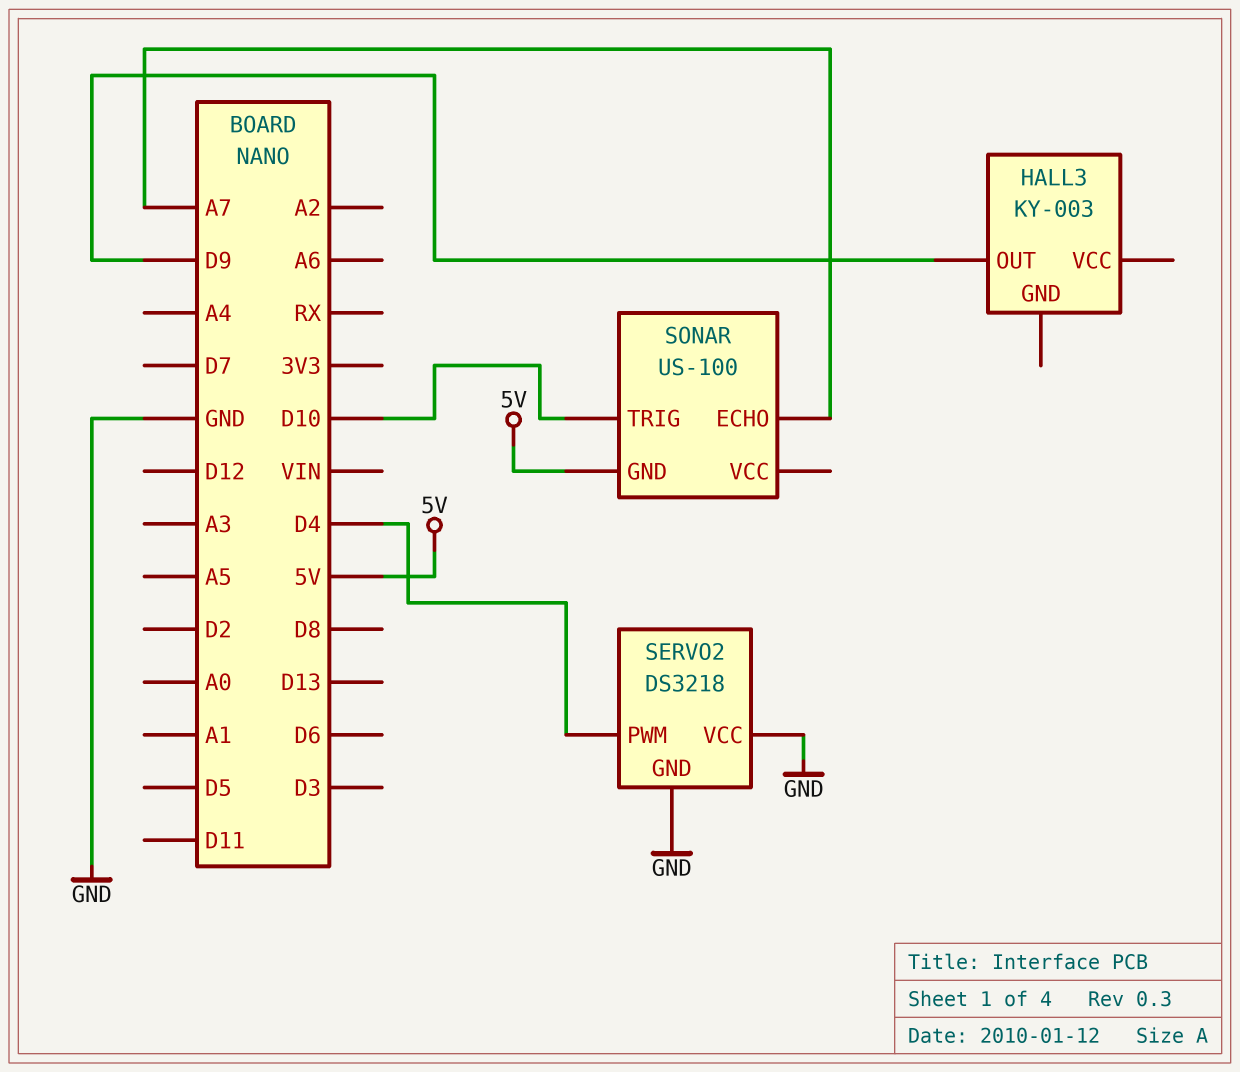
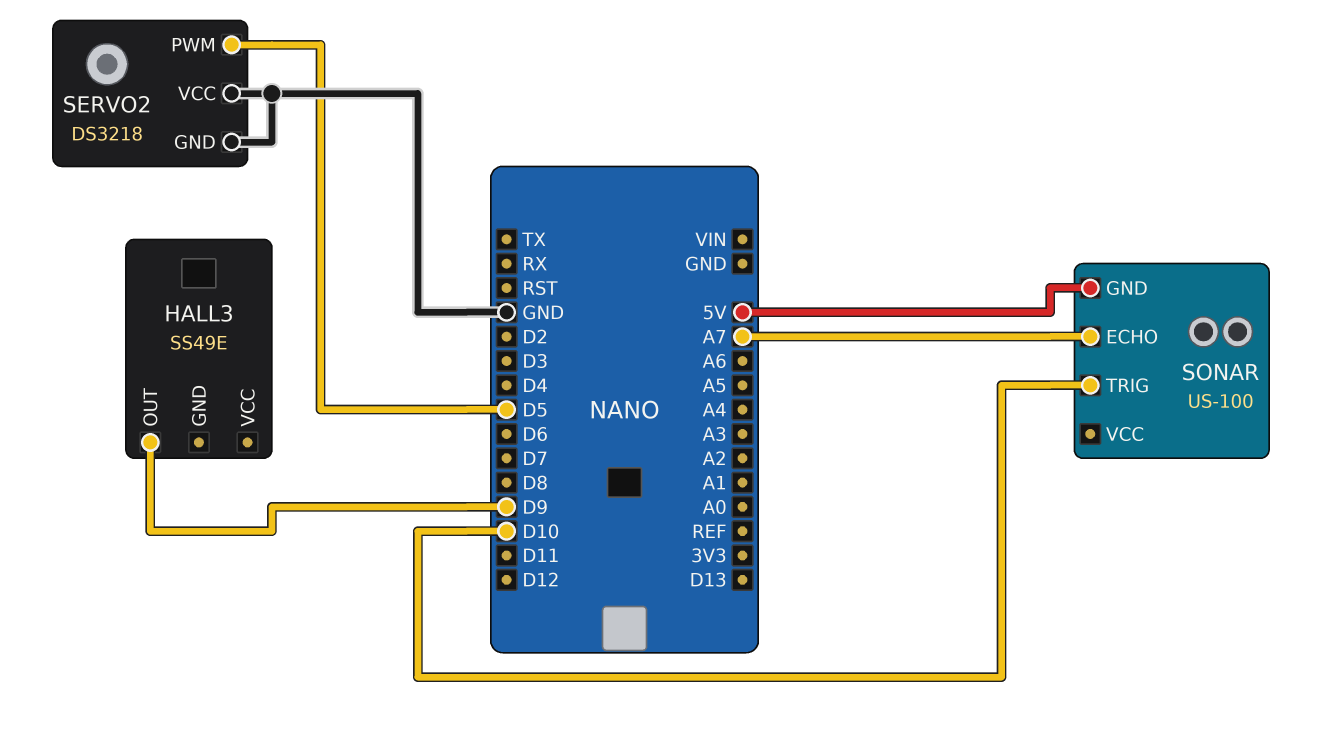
HALL3: KY-003 -> SS49E
SERVO2 pin PWM: D4 -> D5

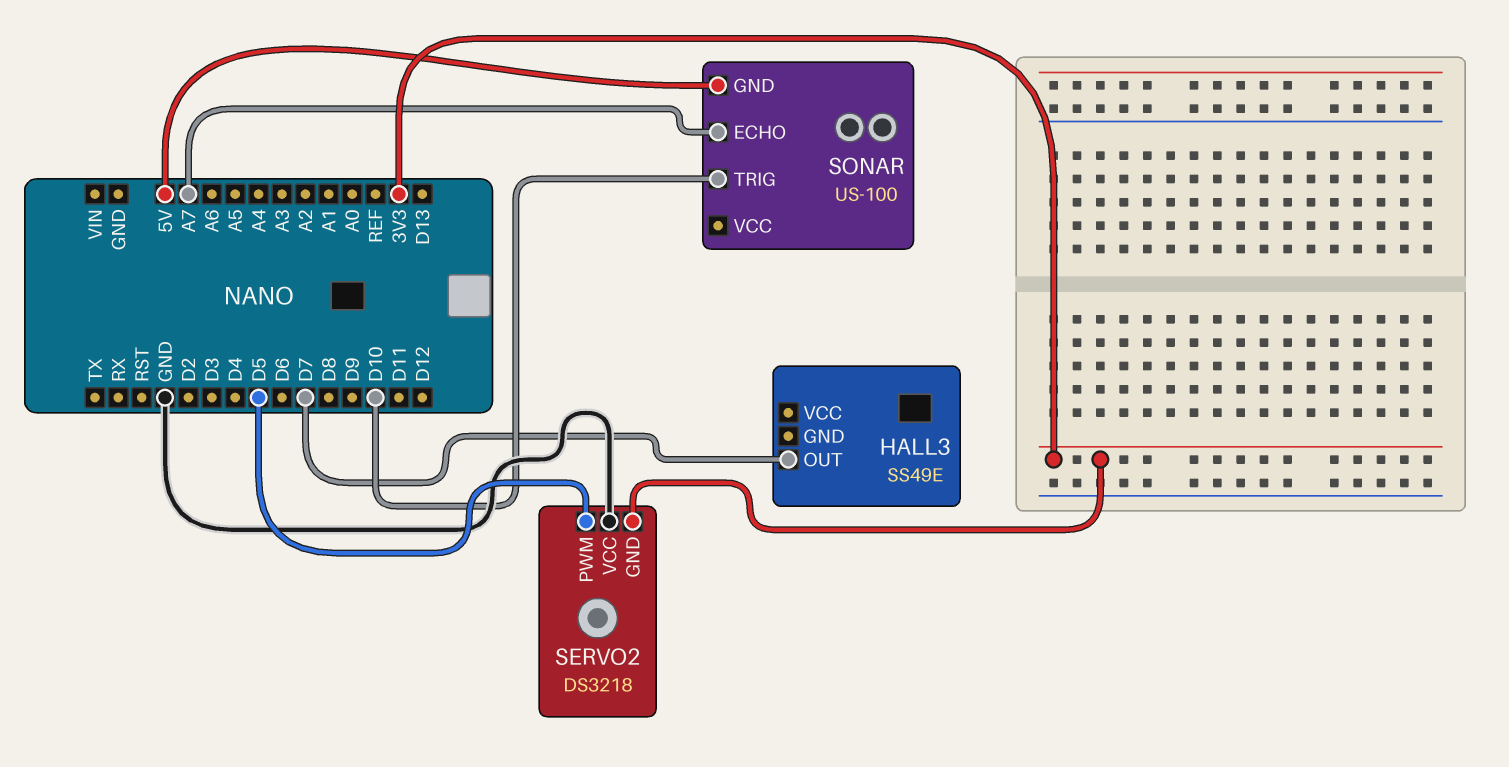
HALL3 pin OUT: D9 -> D7
SERVO2 pin GND: GND -> 3V3

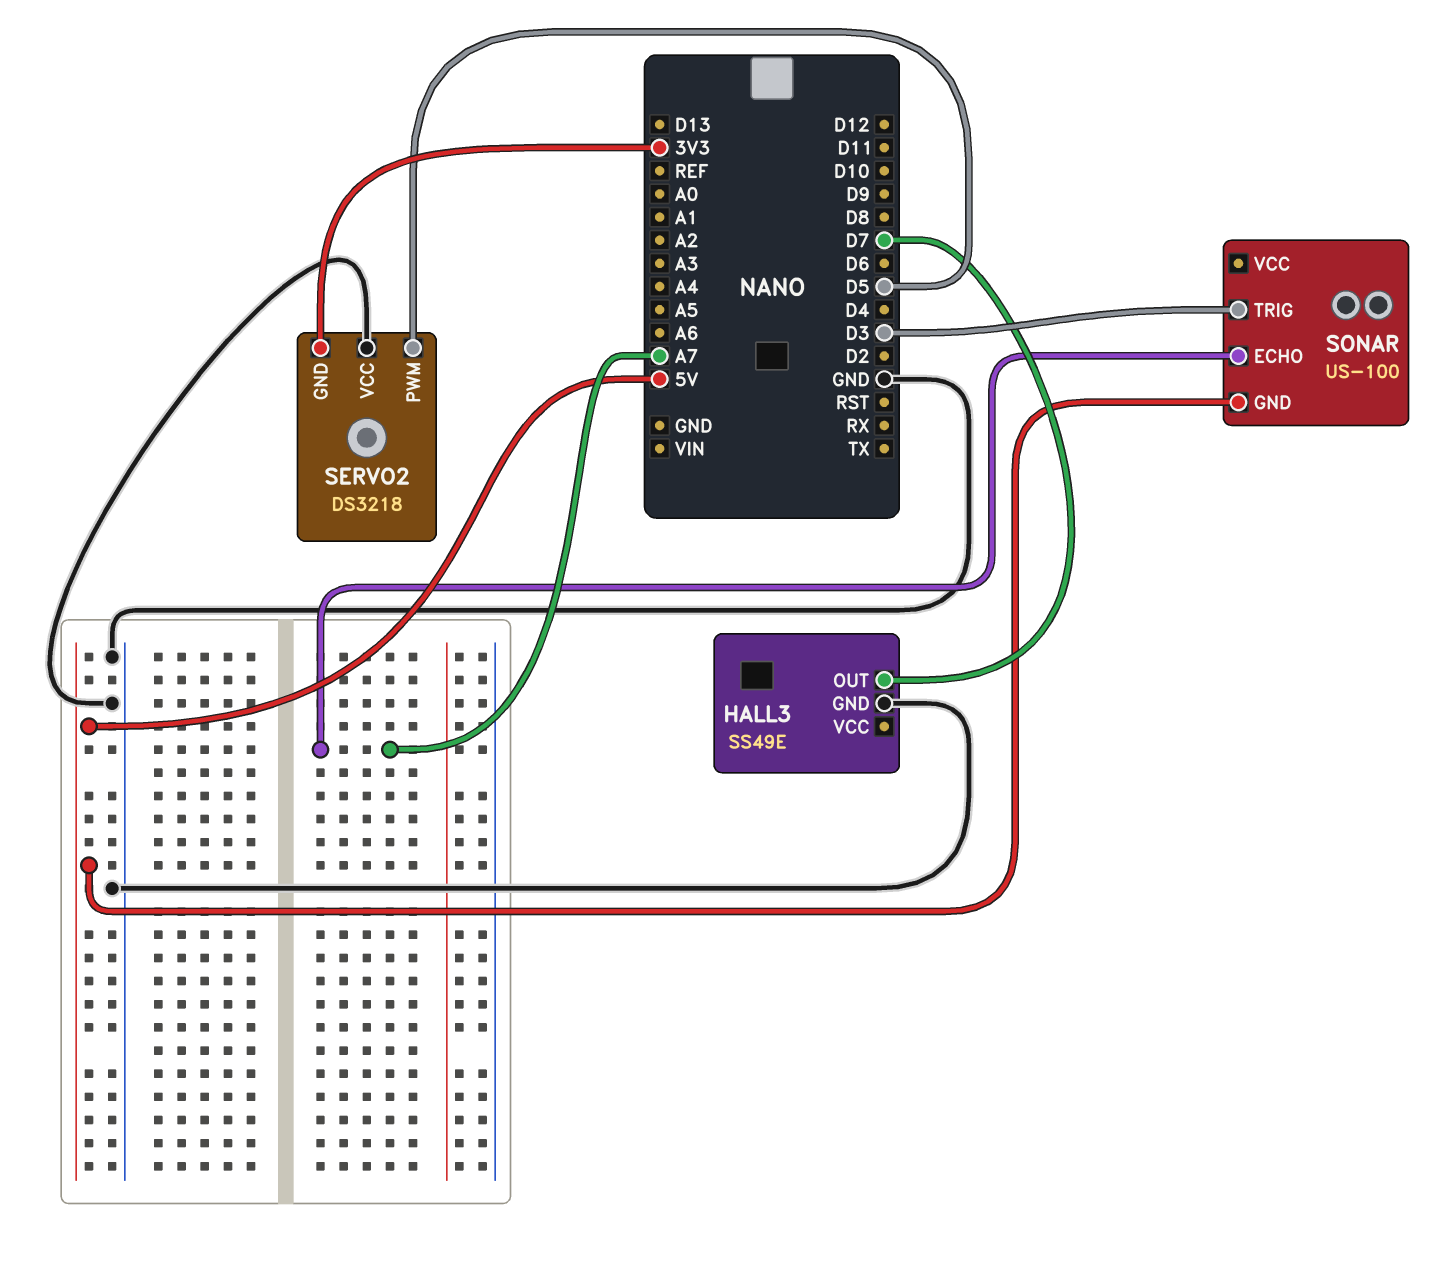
HALL3 pin GND: none -> GND
SONAR pin TRIG: D10 -> D3

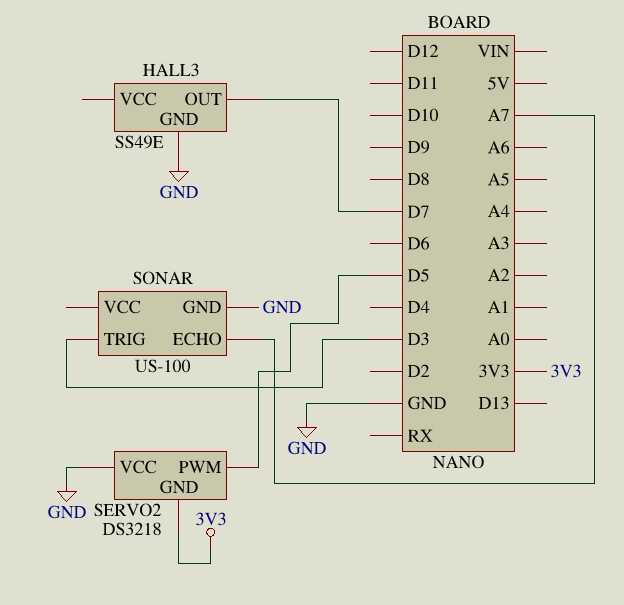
SONAR pin GND: 5V -> GND

